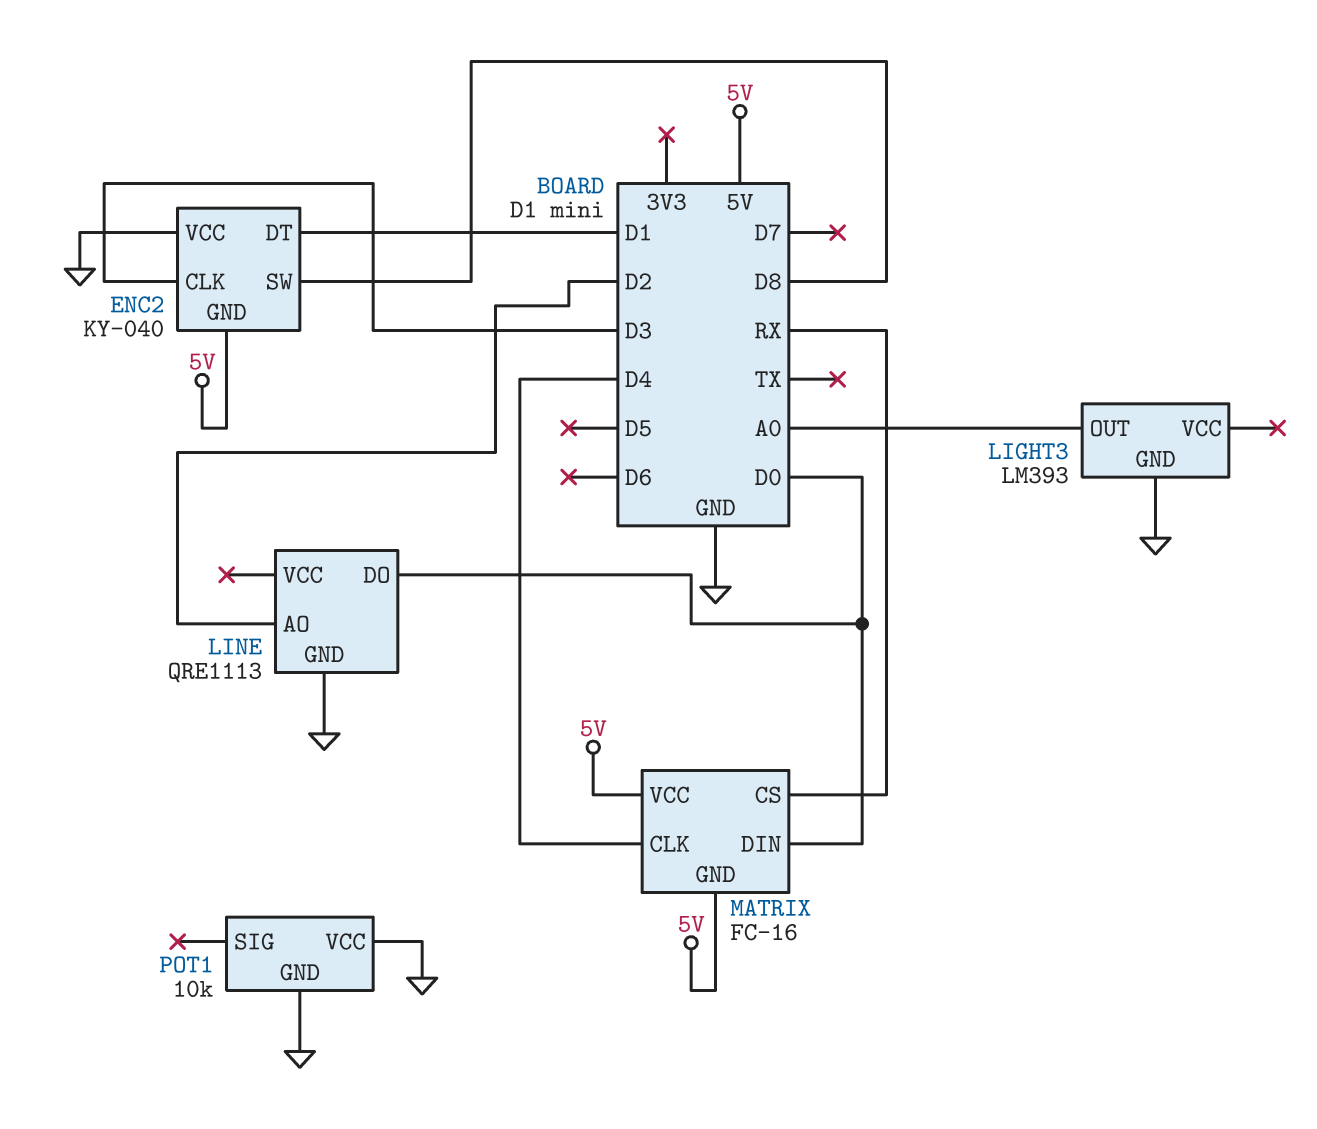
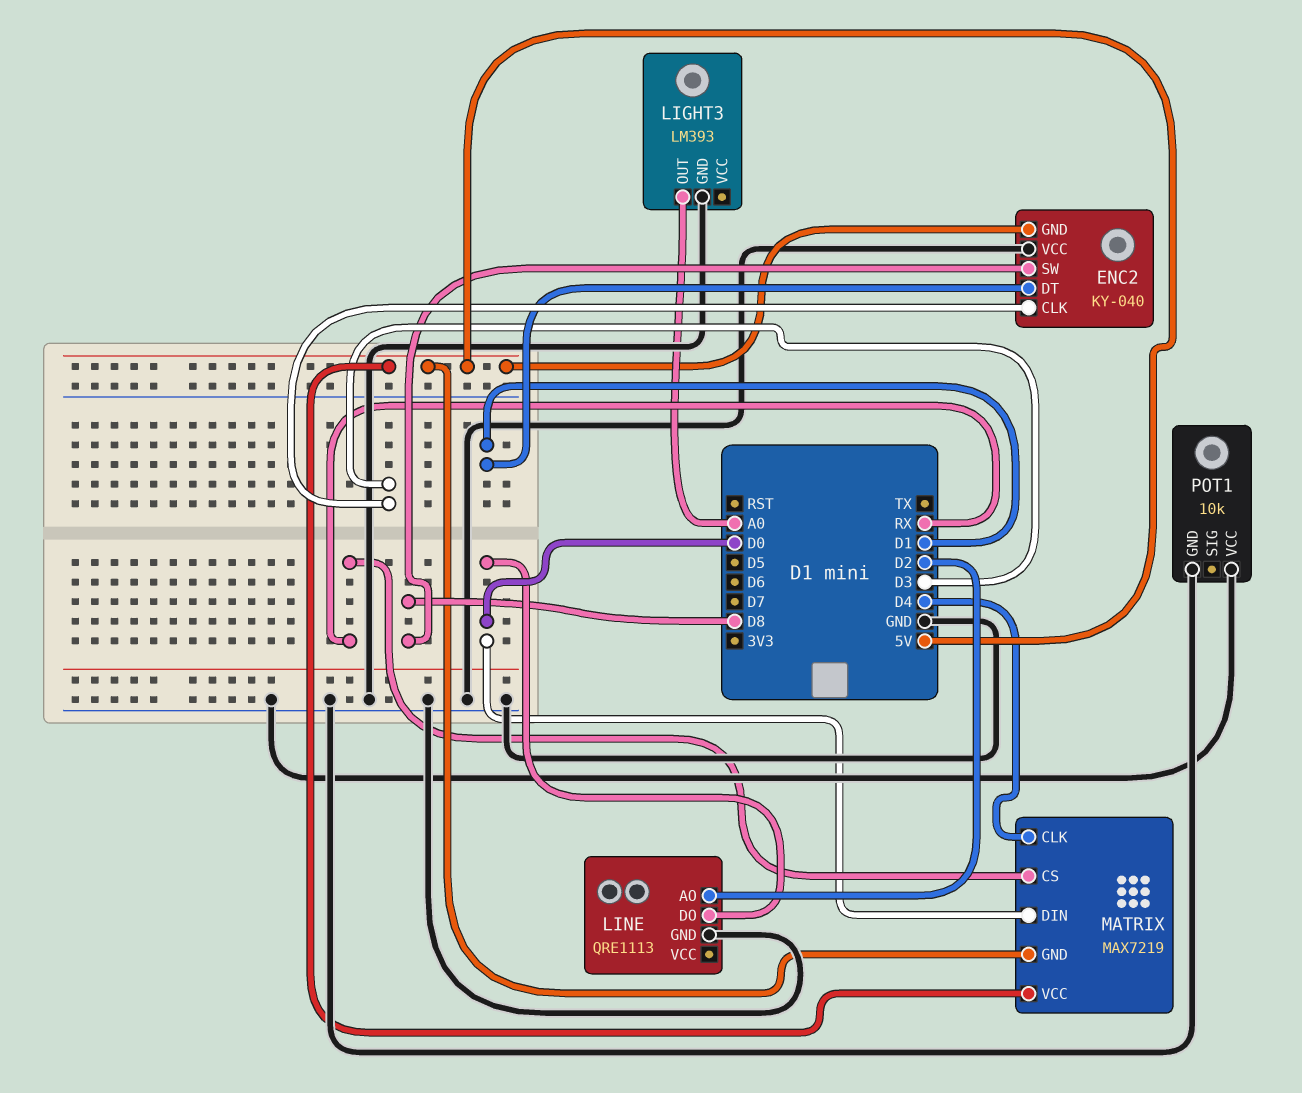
MATRIX: FC-16 -> MAX7219

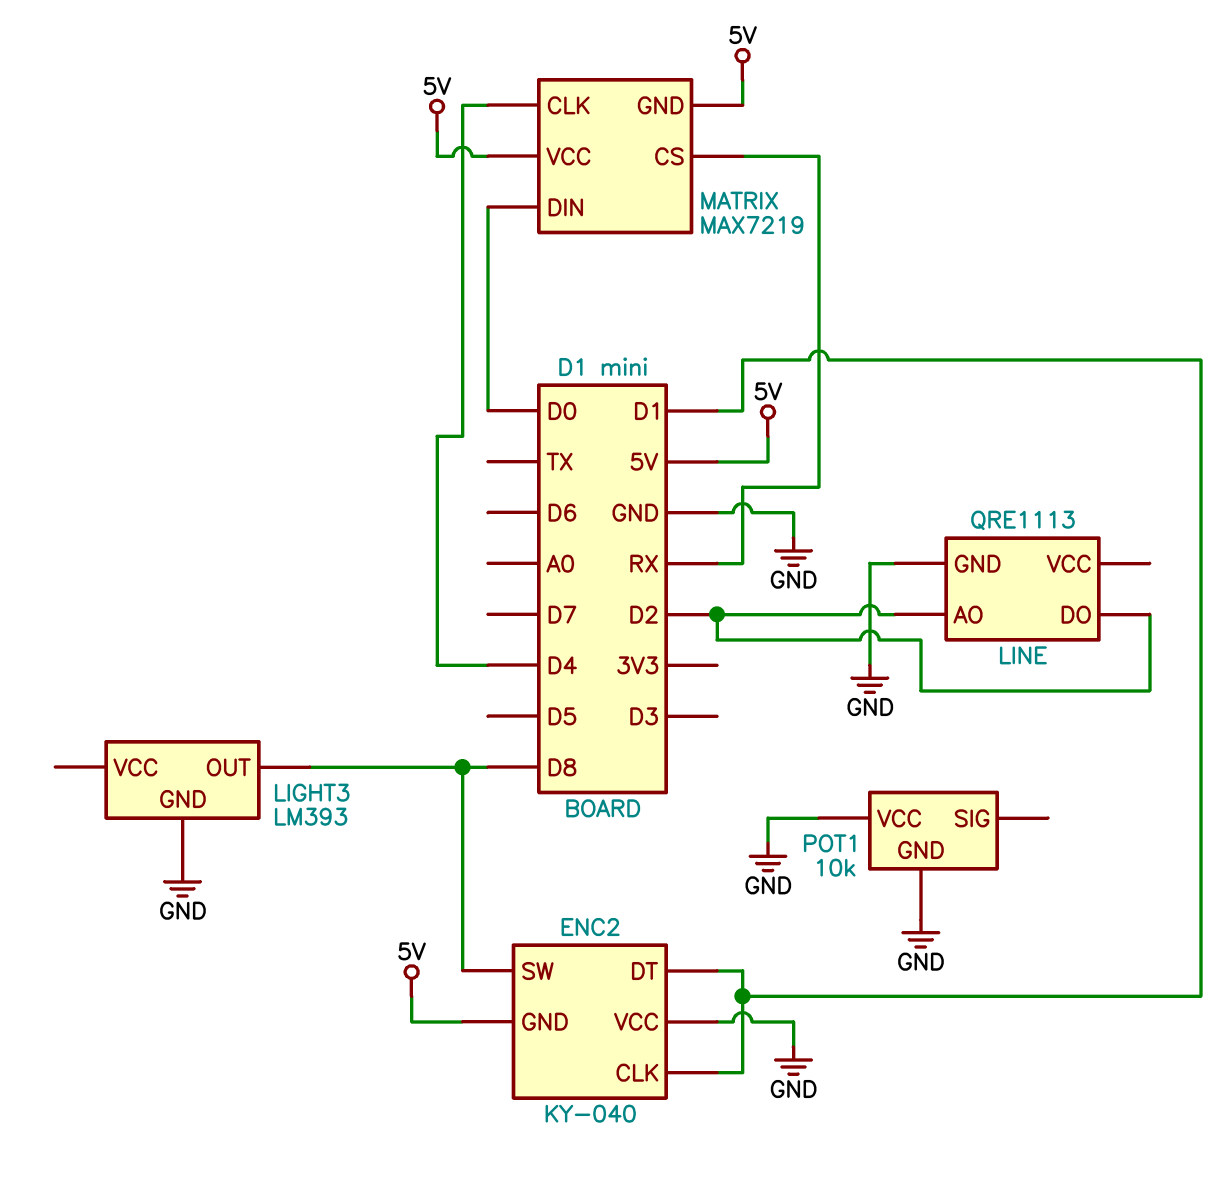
ENC2 pin CLK: D3 -> D1
LIGHT3 pin OUT: A0 -> D8
LINE pin DO: D0 -> D2

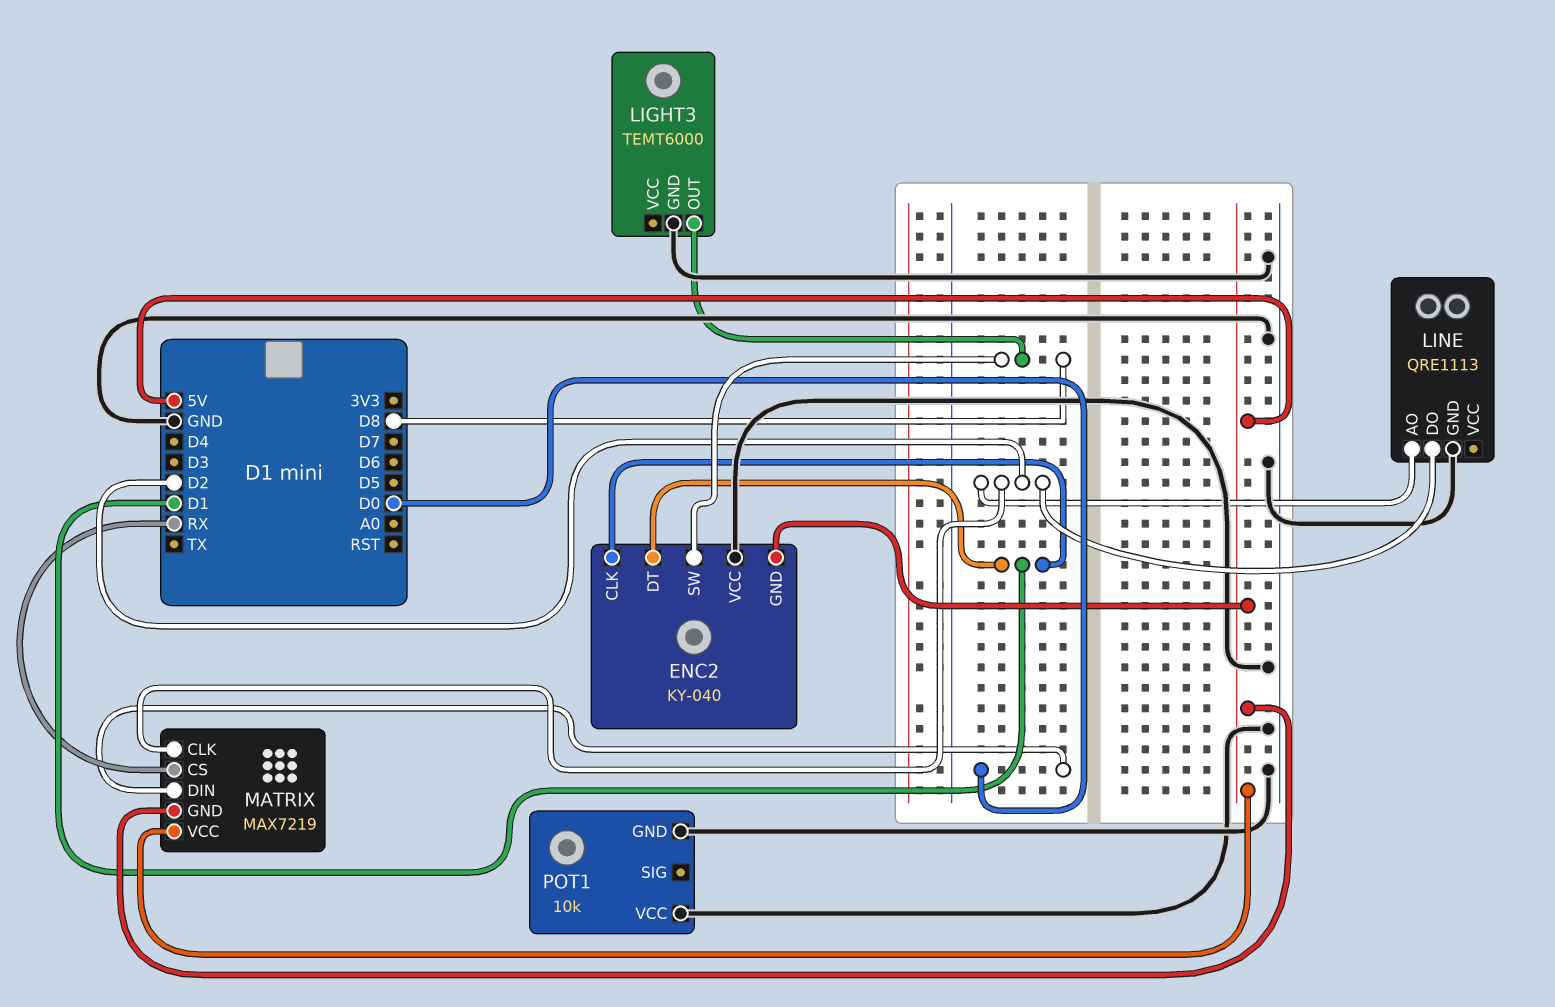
LIGHT3: LM393 -> TEMT6000
MATRIX pin CLK: D4 -> D2

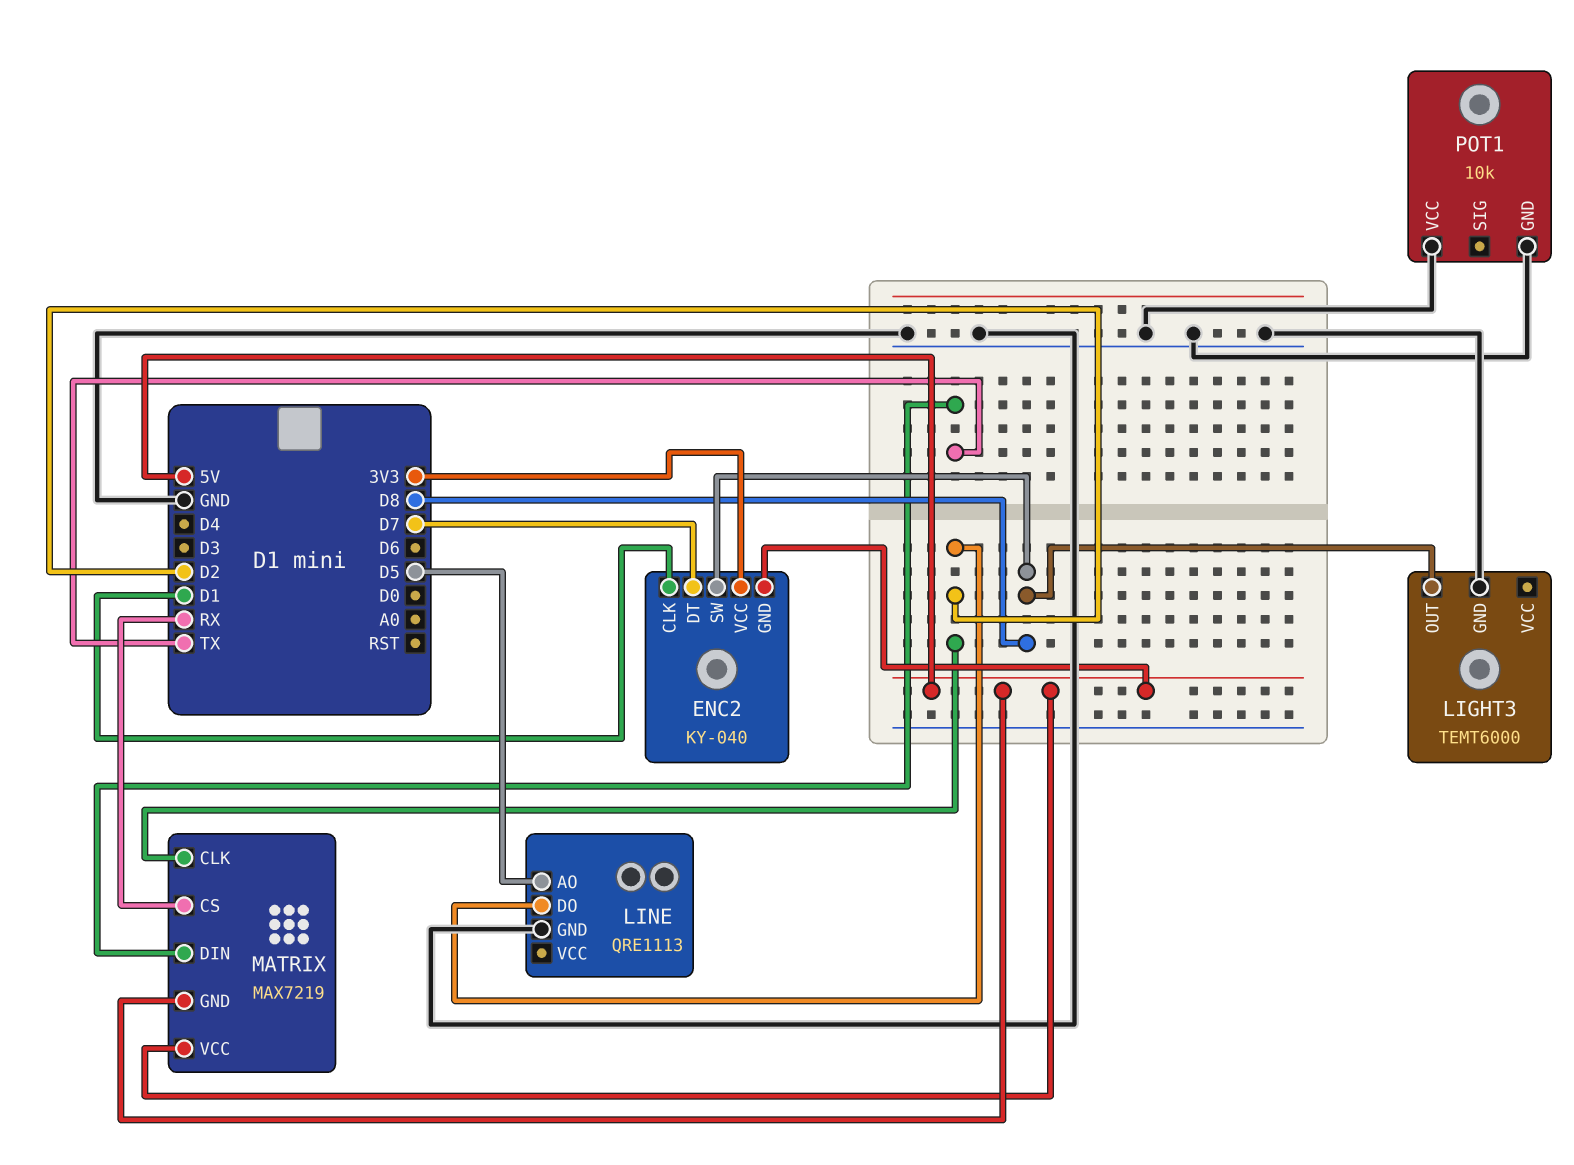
ENC2 pin DT: D1 -> D7
ENC2 pin VCC: GND -> 3V3
LINE pin AO: D2 -> D5
MATRIX pin DIN: D0 -> TX

